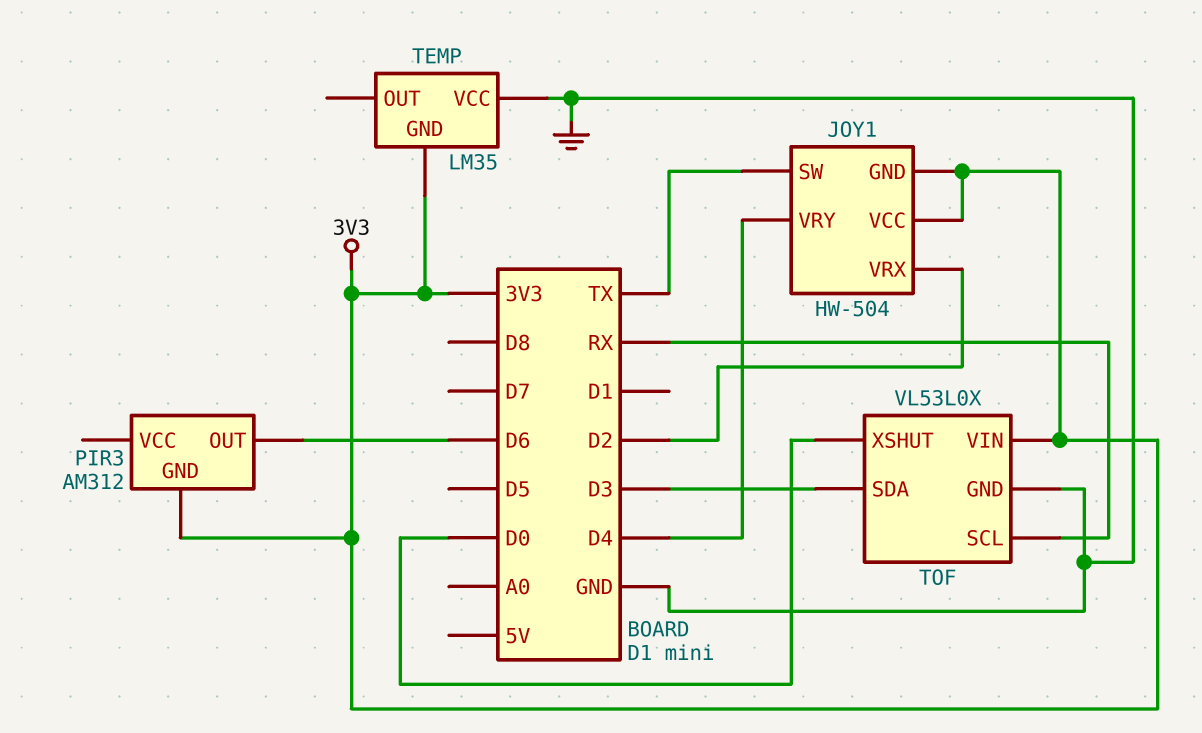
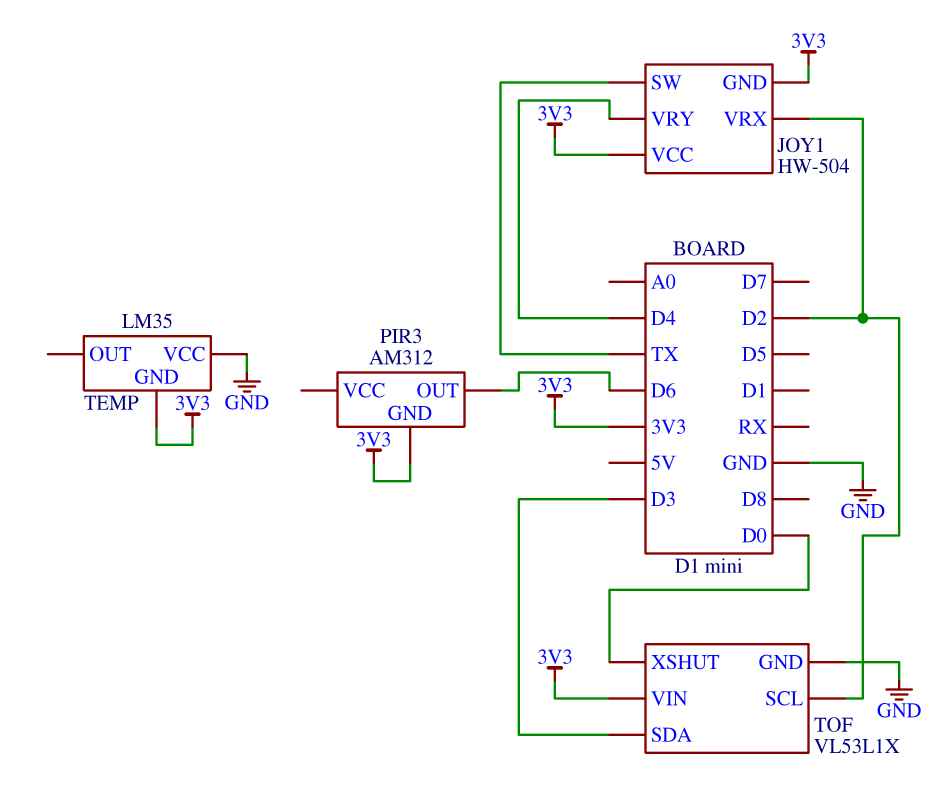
TOF: VL53L0X -> VL53L1X
TOF pin SCL: RX -> D2

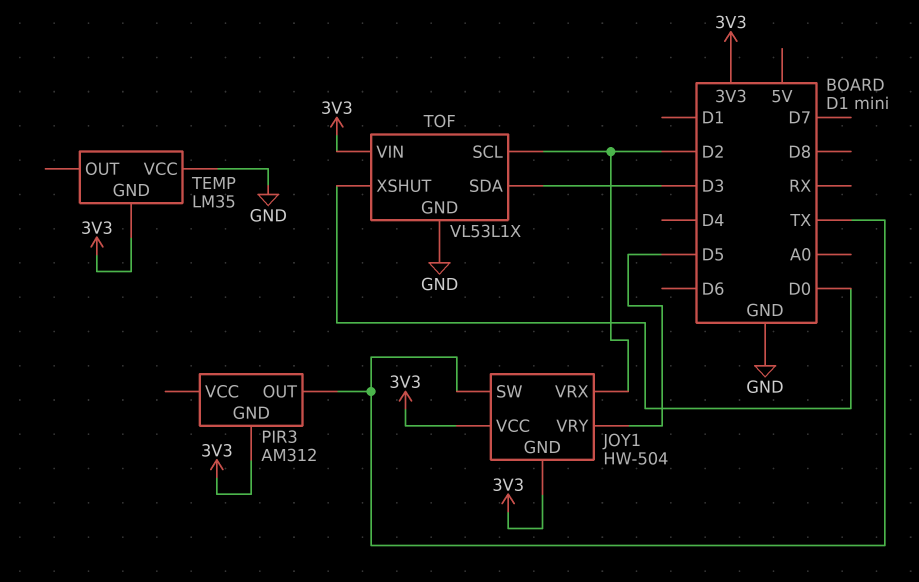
JOY1 pin VRY: D4 -> D5
PIR3 pin OUT: D6 -> TX

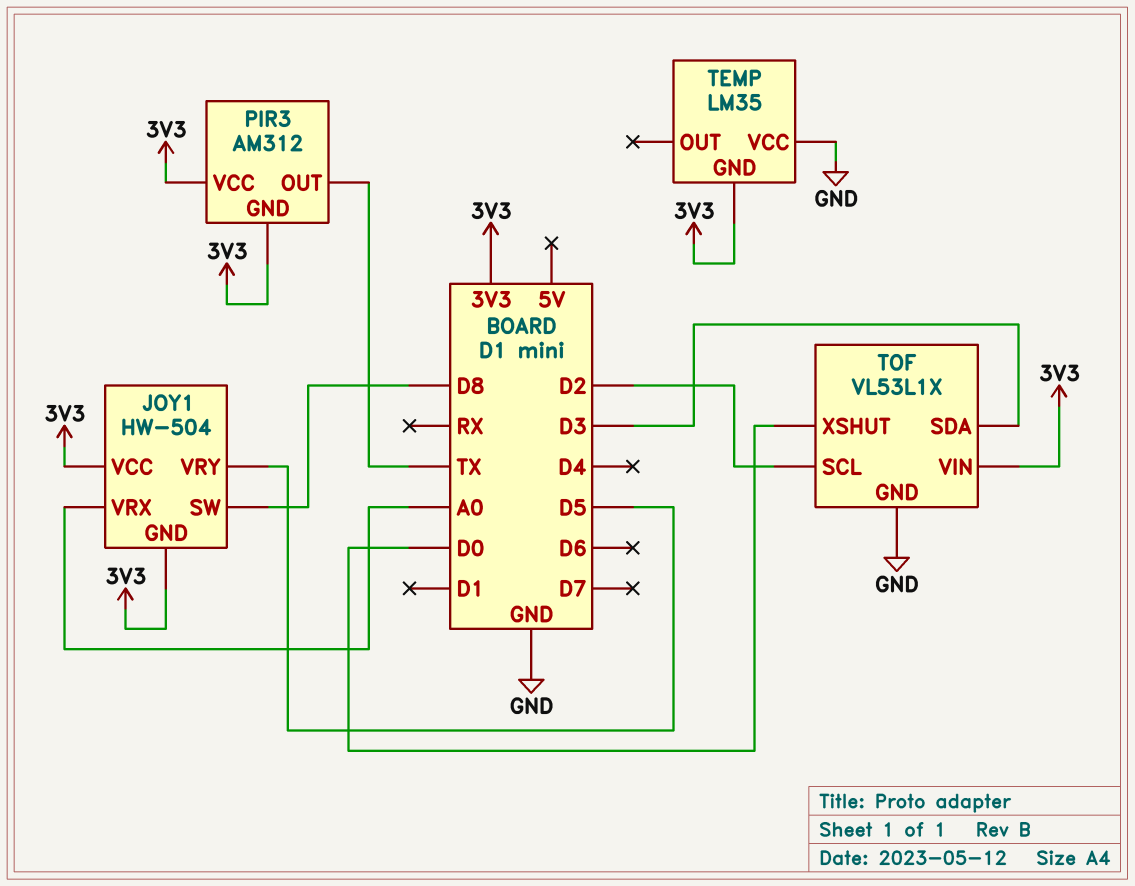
JOY1 pin SW: TX -> D8
JOY1 pin VRX: D2 -> A0
PIR3 pin VCC: none -> 3V3

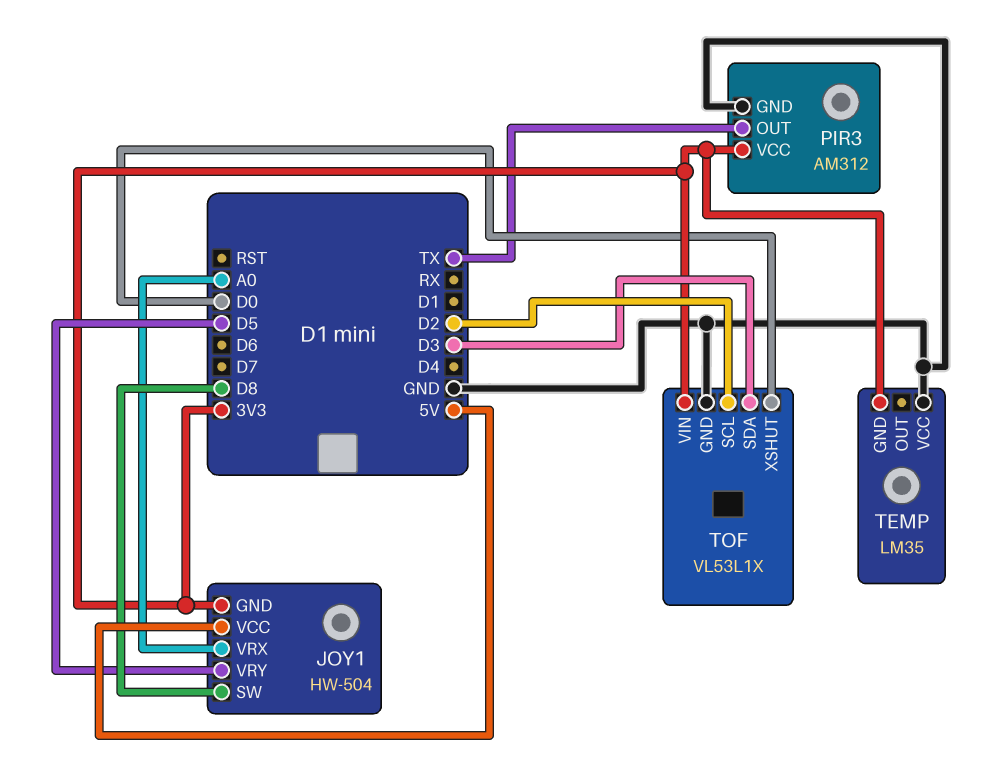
JOY1 pin VCC: 3V3 -> 5V
PIR3 pin GND: 3V3 -> GND

